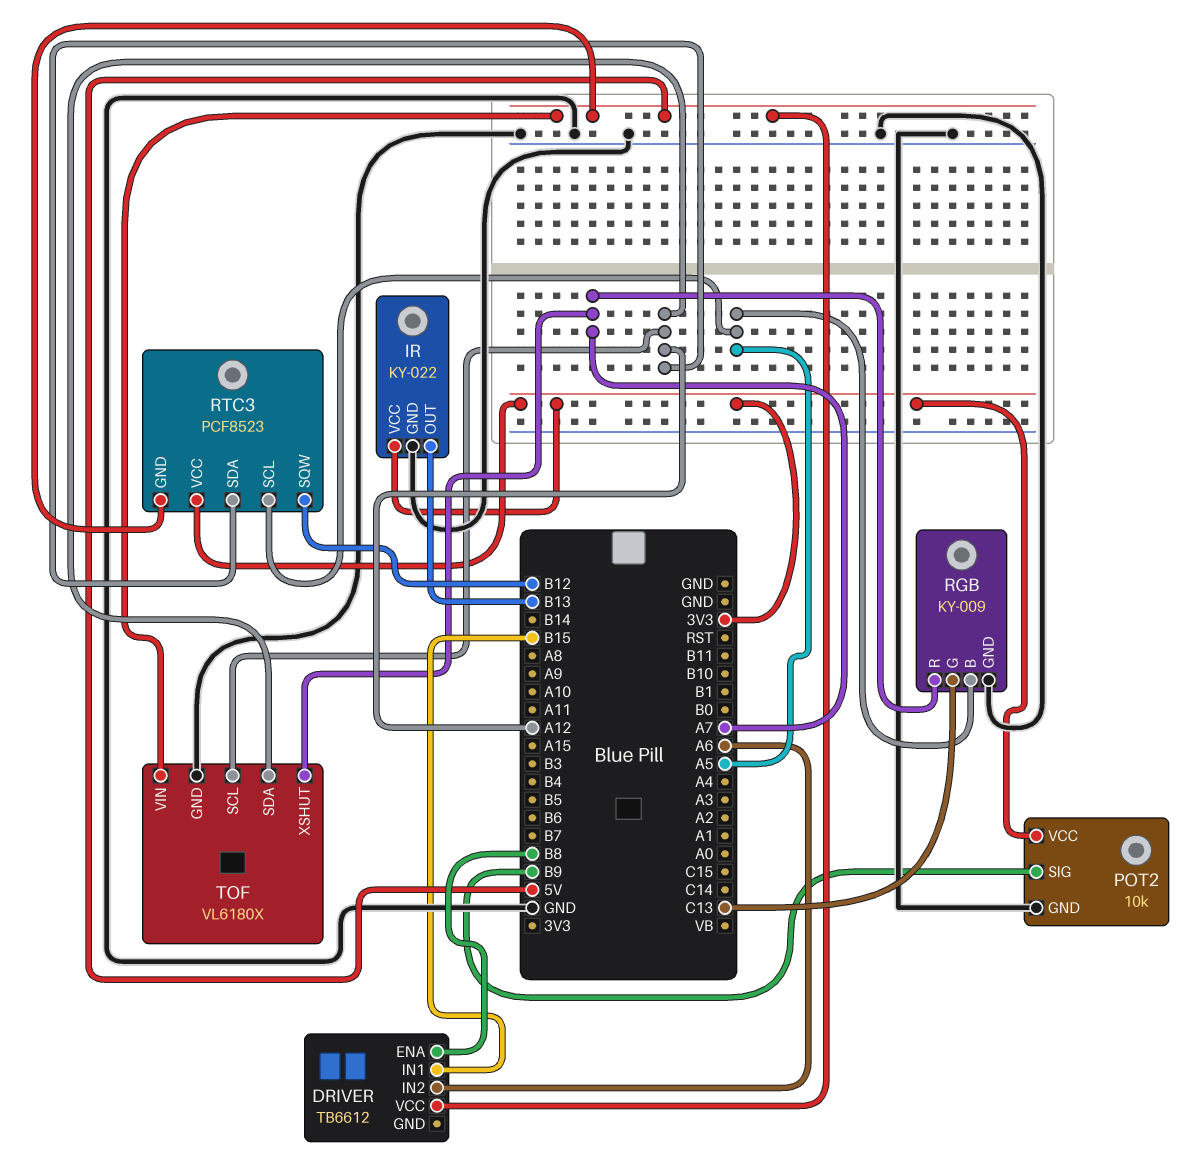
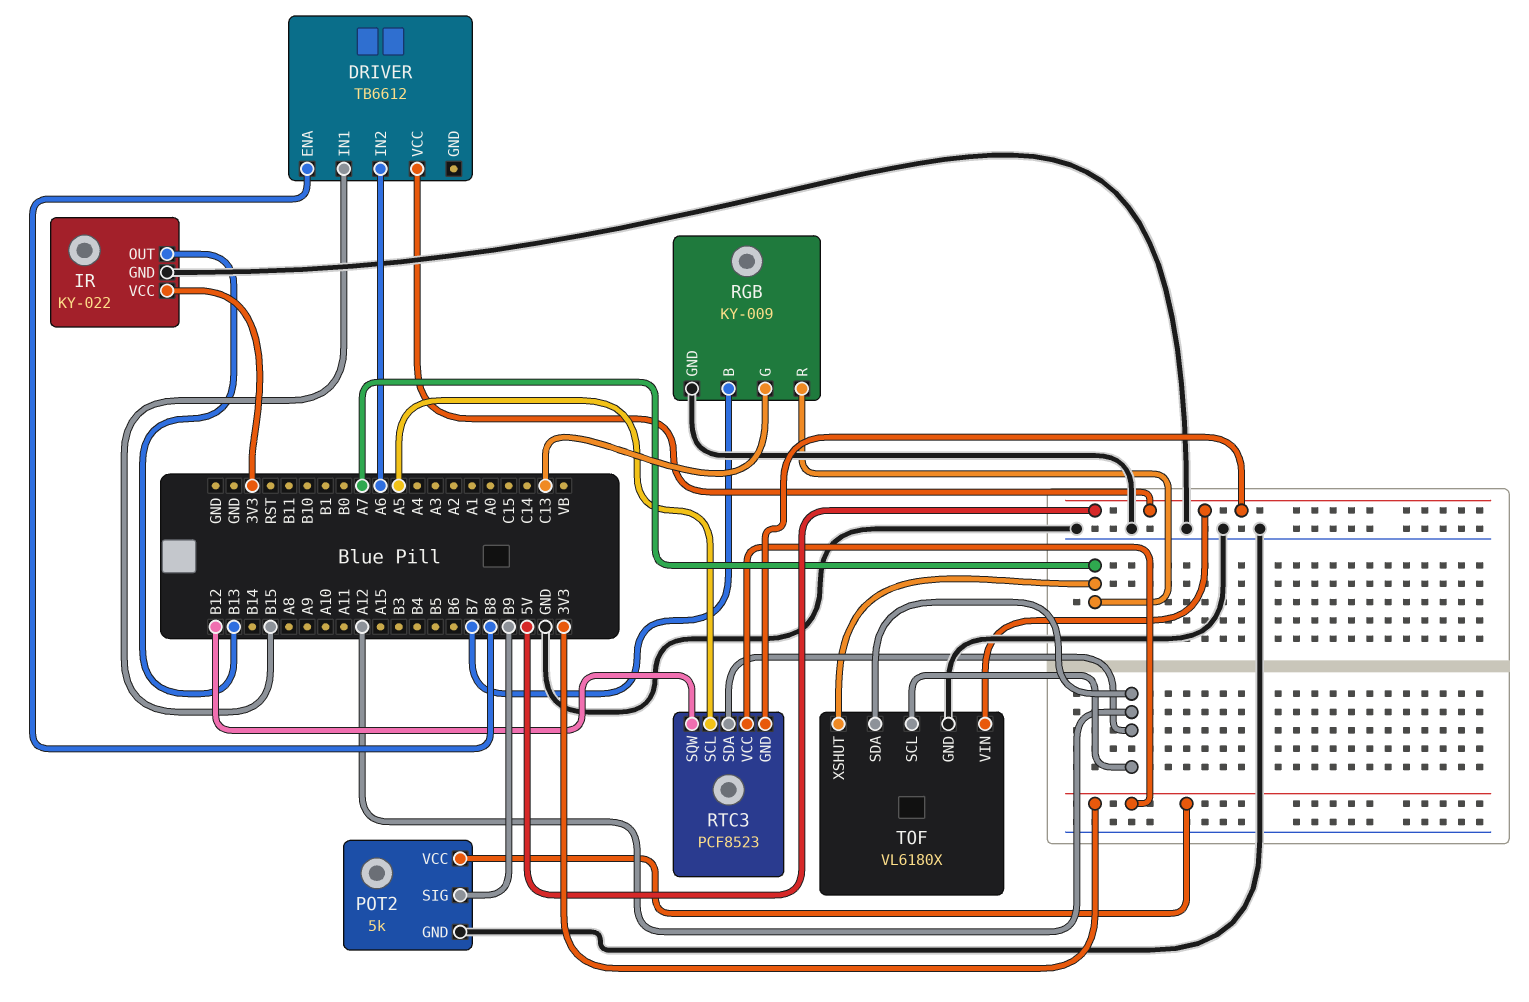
POT2: 10k -> 5k
RGB pin B: A5 -> B7

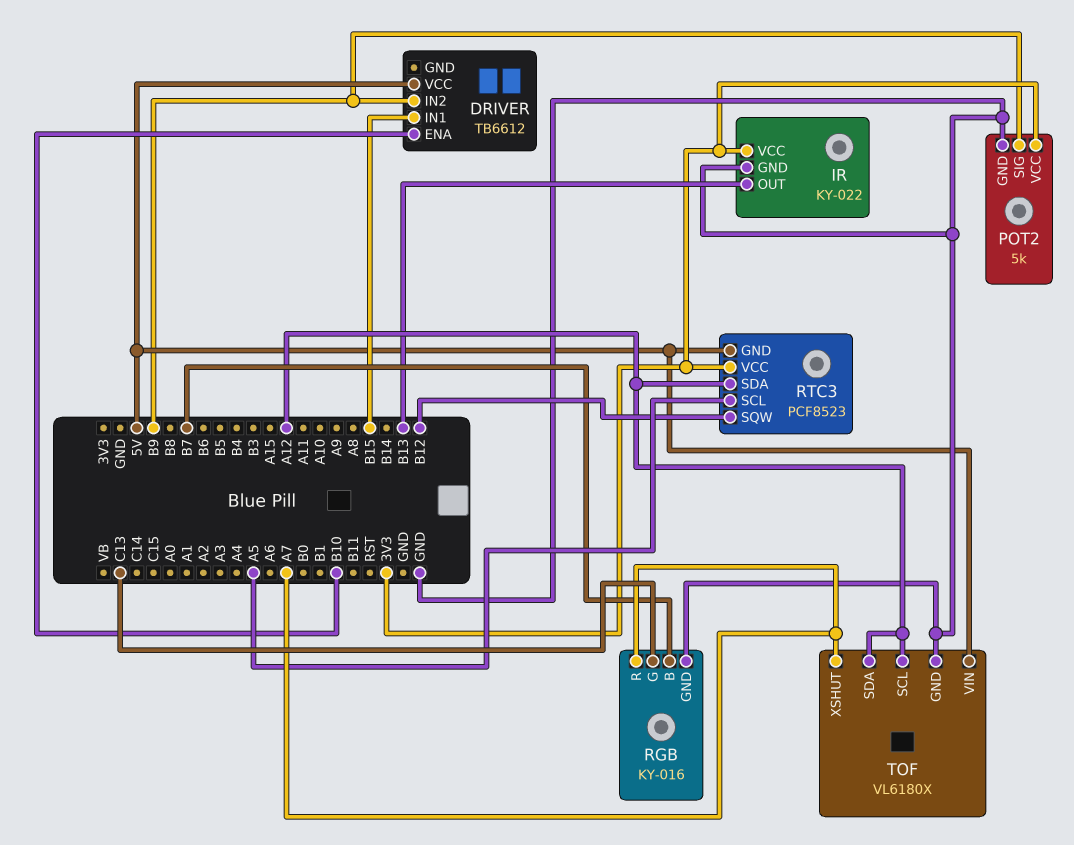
DRIVER pin ENA: B8 -> B10
DRIVER pin IN2: A6 -> B9
RGB: KY-009 -> KY-016

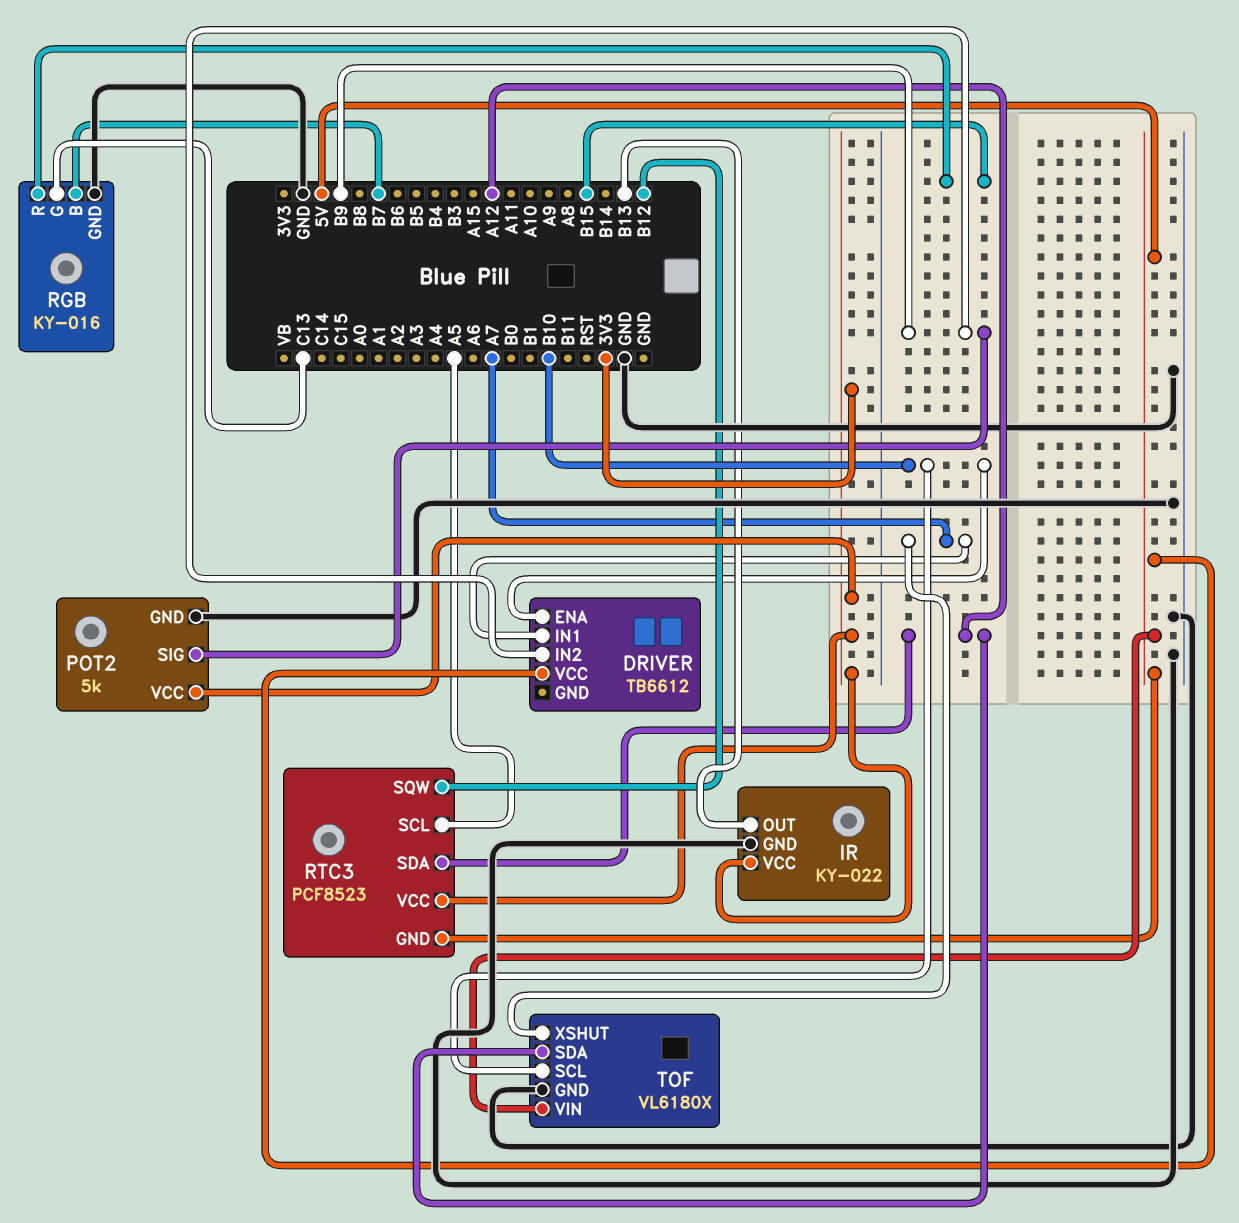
DRIVER pin IN1: B15 -> A7
RGB pin R: A7 -> B15
TOF pin SCL: A12 -> B10

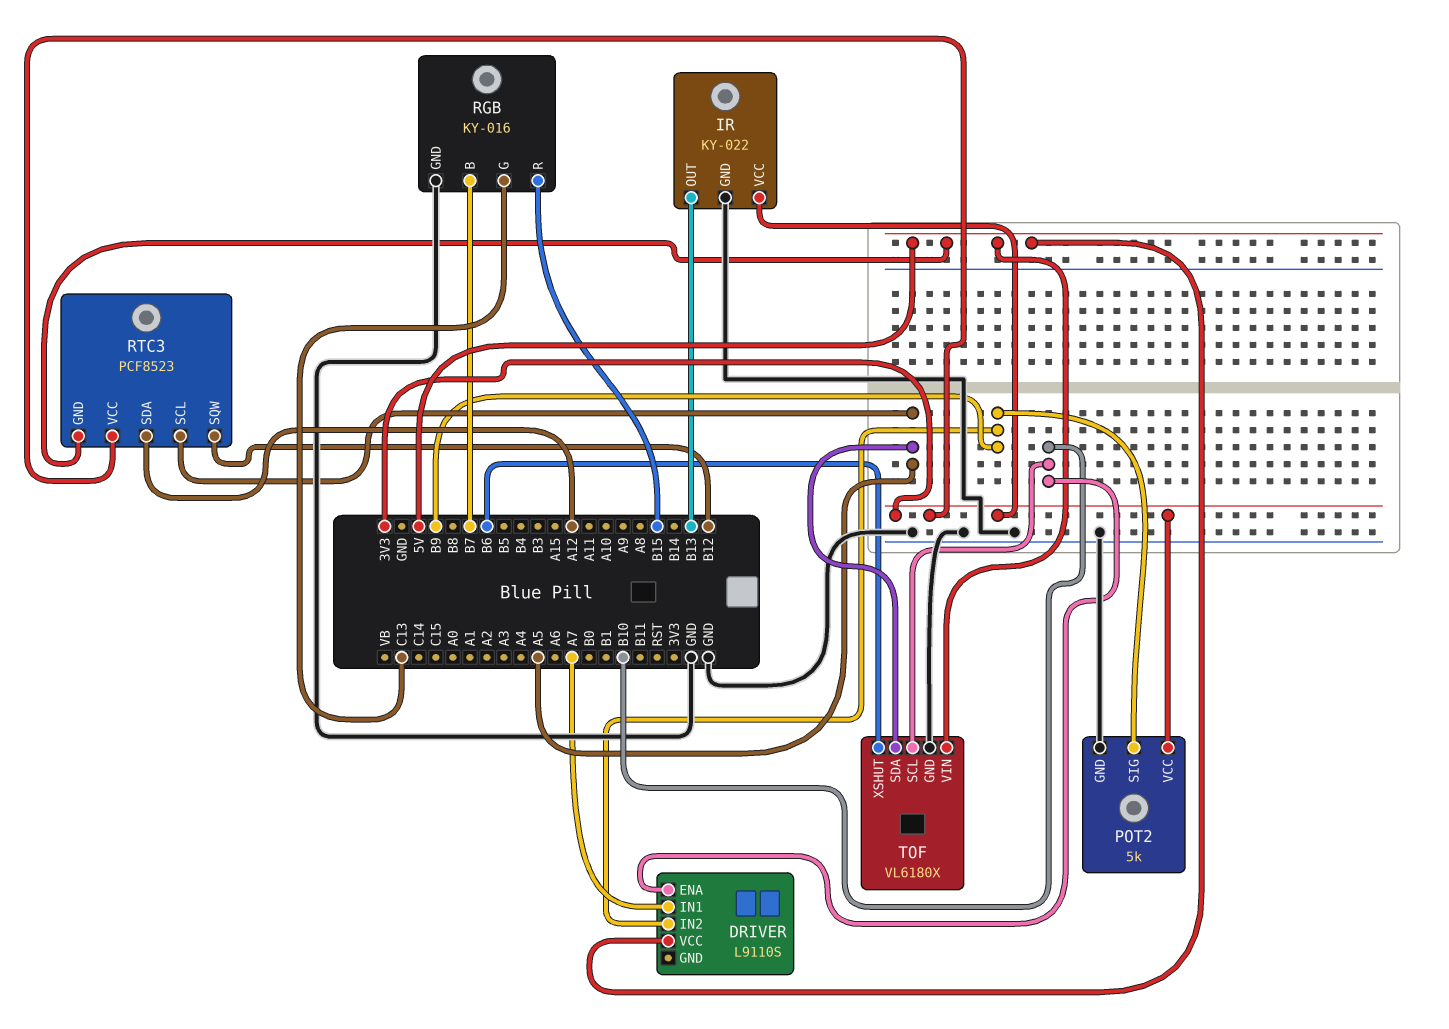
DRIVER: TB6612 -> L9110S
TOF pin SDA: A12 -> A5
TOF pin XSHUT: A7 -> B6

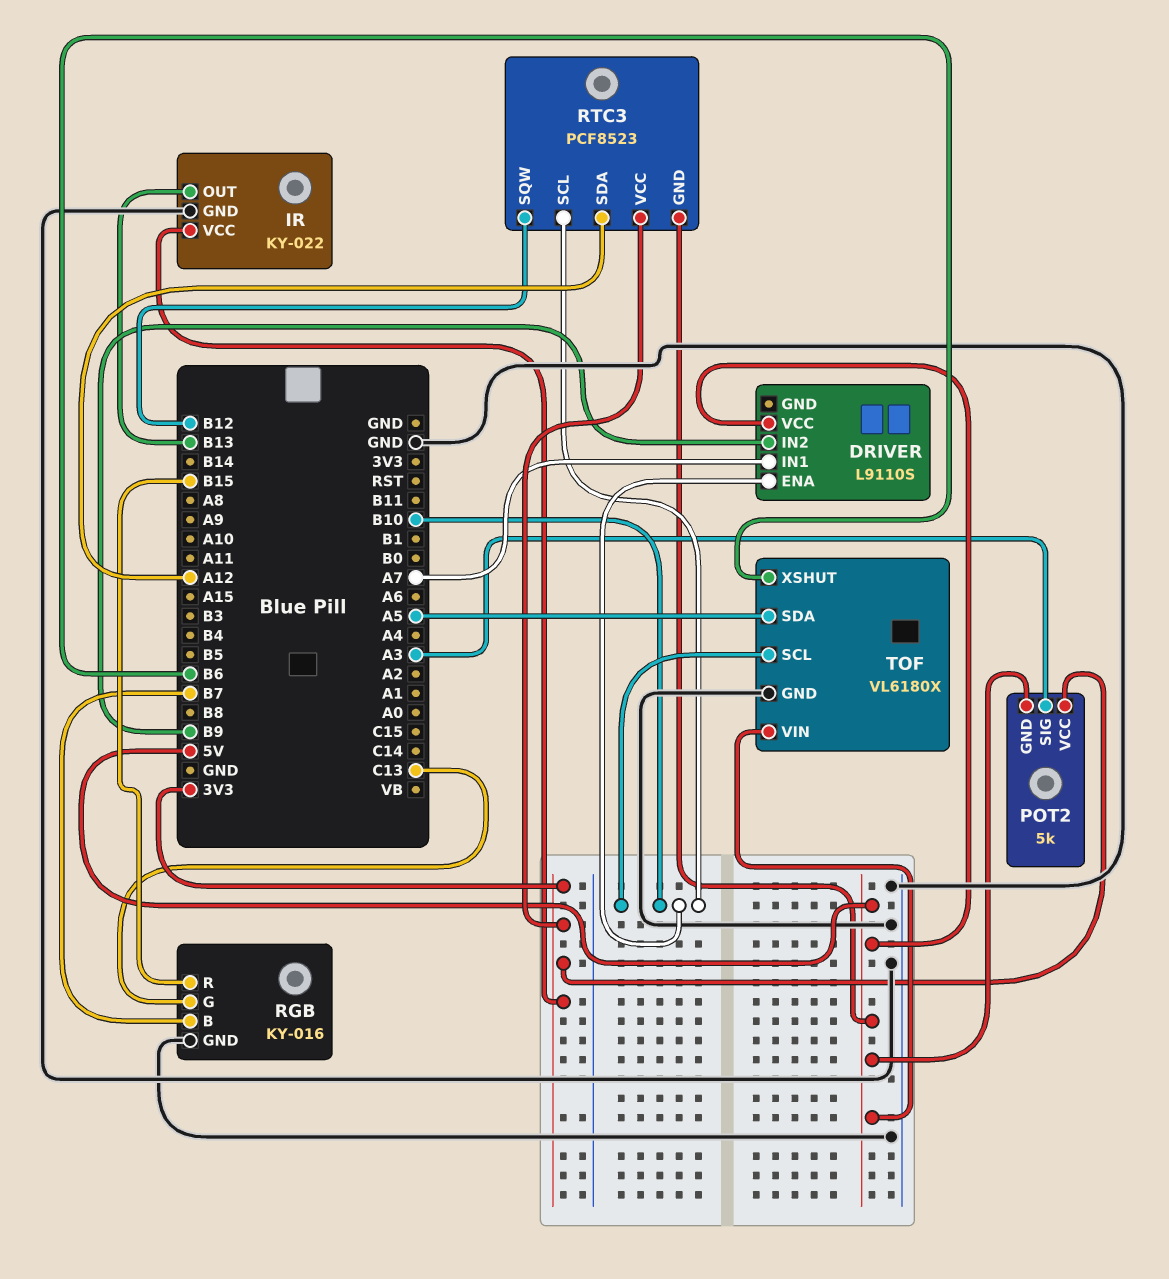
POT2 pin GND: GND -> 5V
POT2 pin SIG: B9 -> A3
RTC3 pin SCL: A5 -> B10

